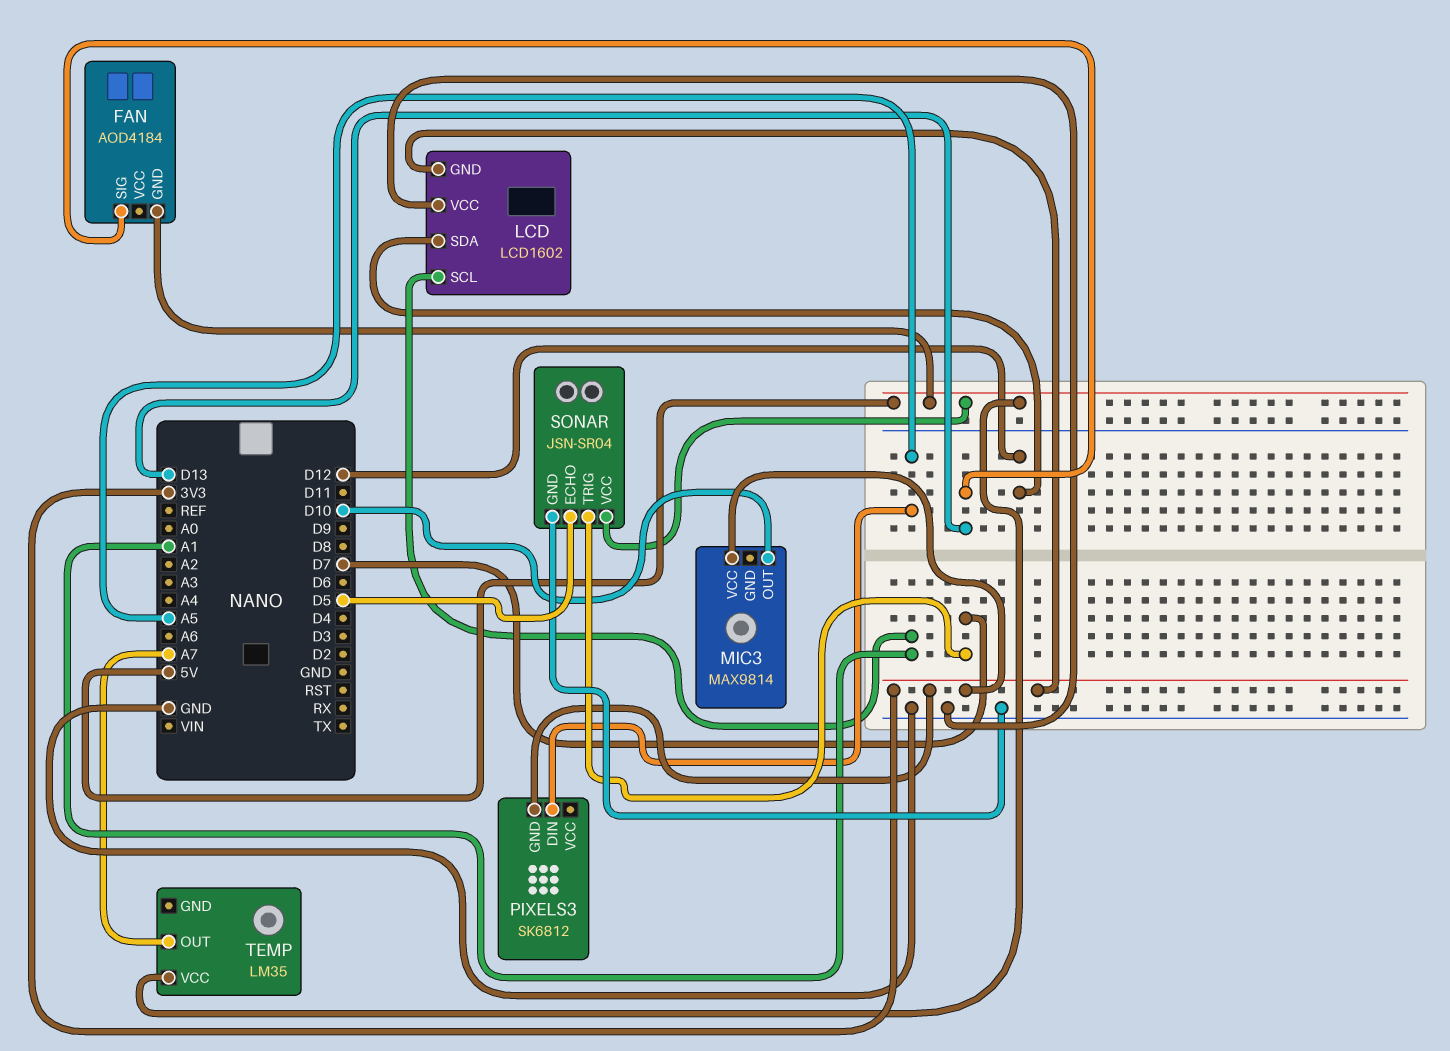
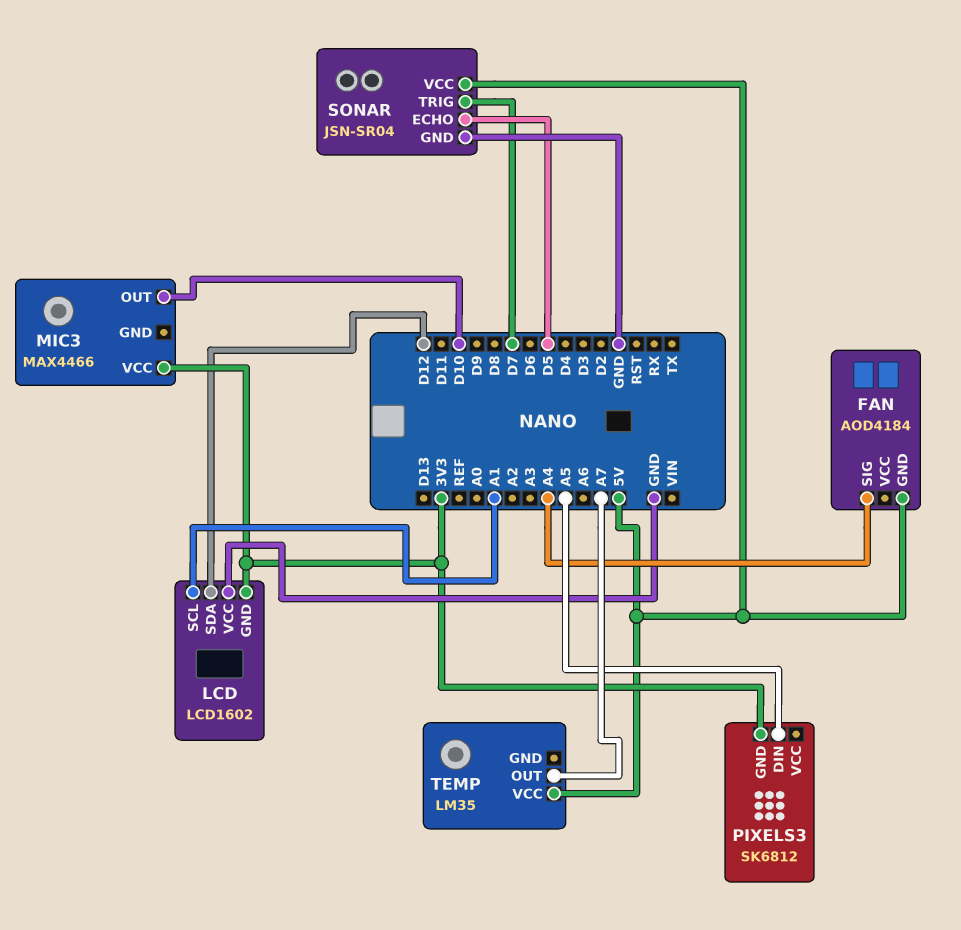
FAN pin SIG: D13 -> A4
MIC3: MAX9814 -> MAX4466

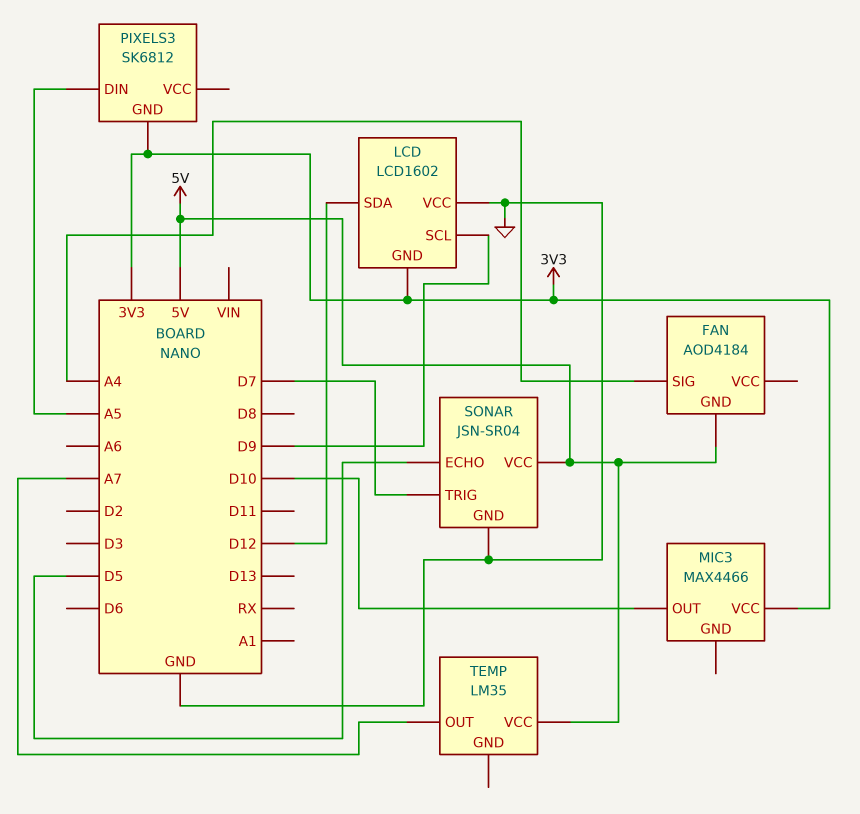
LCD pin SCL: A1 -> D9

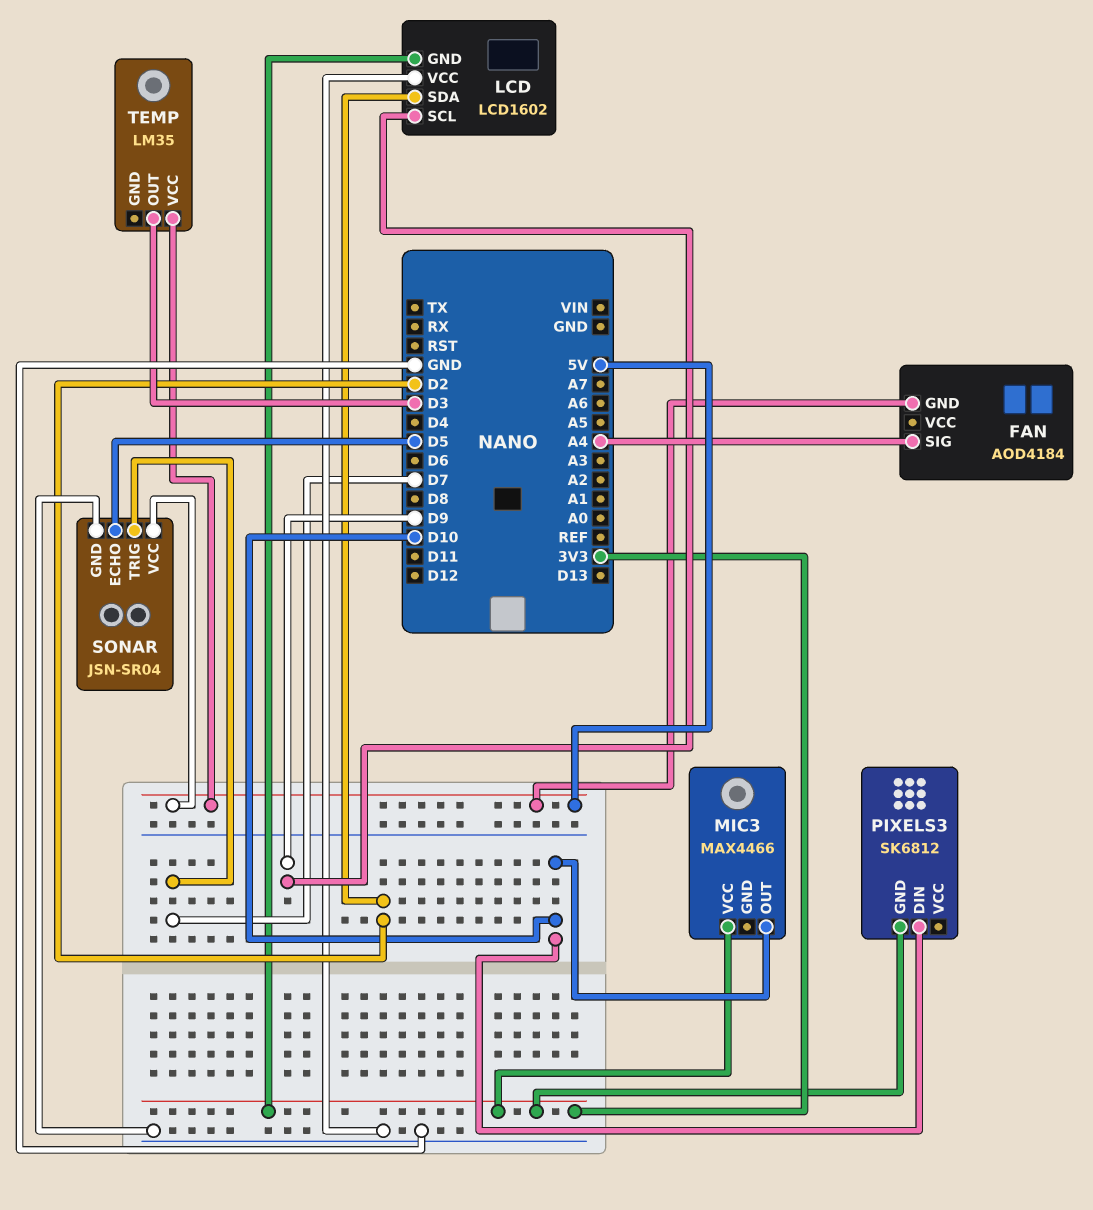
LCD pin SDA: D12 -> D2
PIXELS3 pin DIN: A5 -> D10
TEMP pin OUT: A7 -> D3

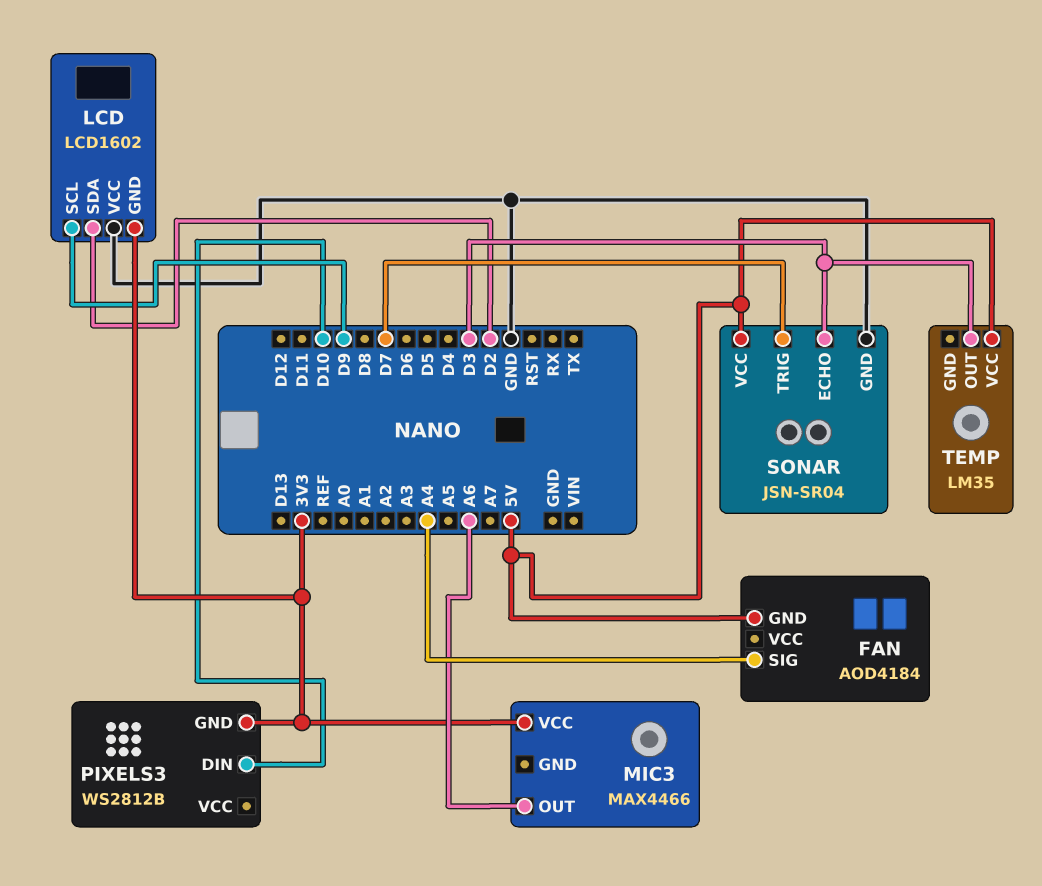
MIC3 pin OUT: D10 -> A6
PIXELS3: SK6812 -> WS2812B
SONAR pin ECHO: D5 -> D3

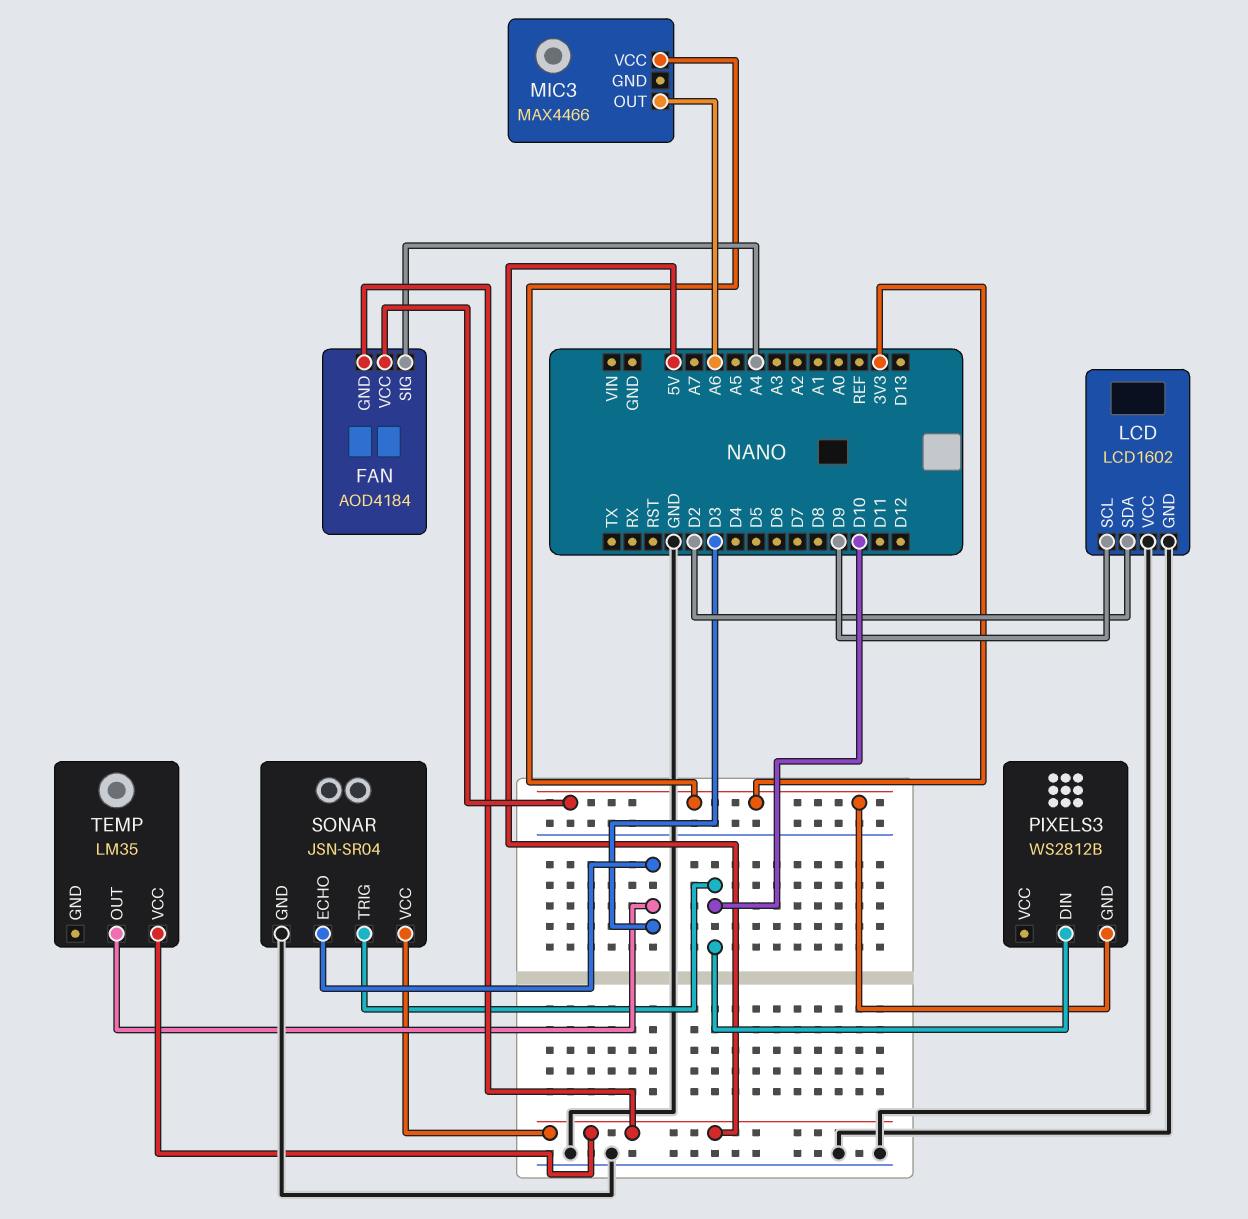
FAN pin VCC: none -> 3V3
LCD pin GND: 3V3 -> GND
SONAR pin TRIG: D7 -> D10

